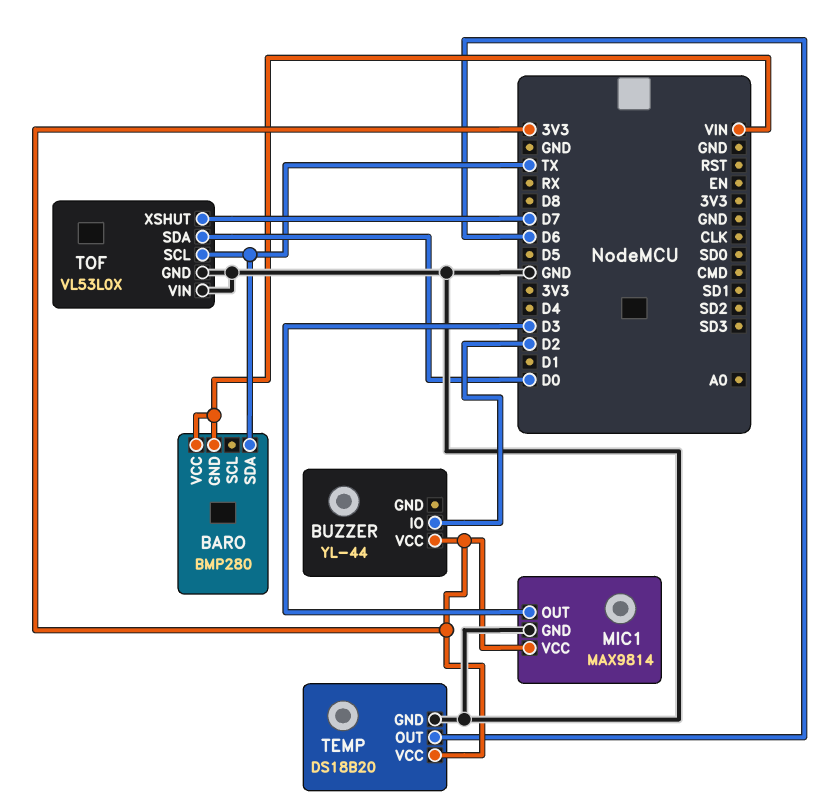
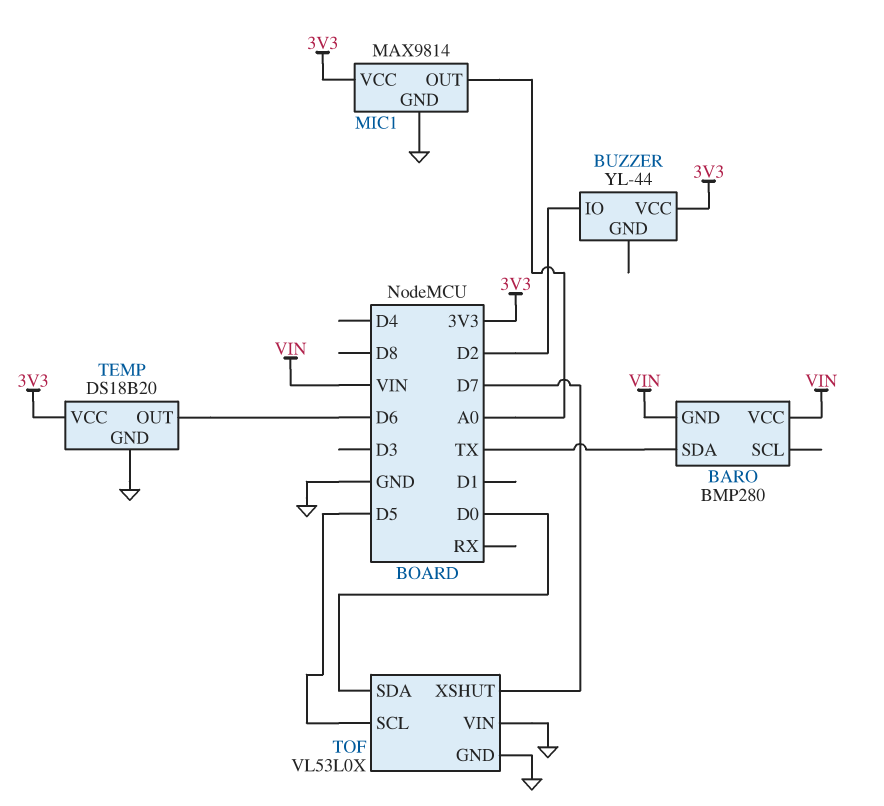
MIC1 pin OUT: D3 -> A0
TOF pin SCL: TX -> D5

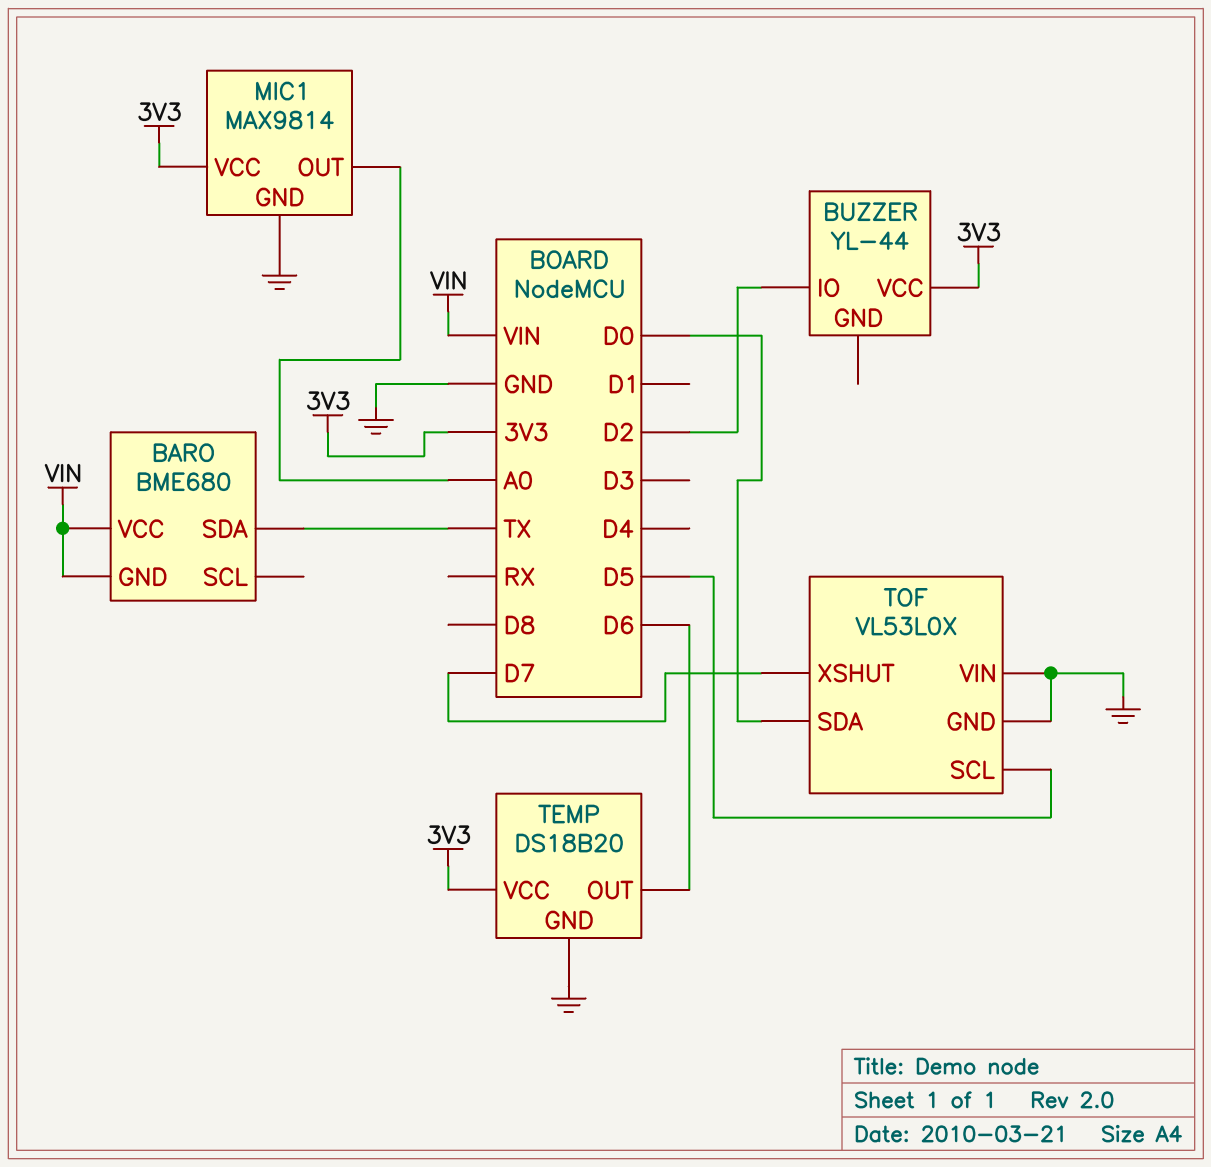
BARO: BMP280 -> BME680

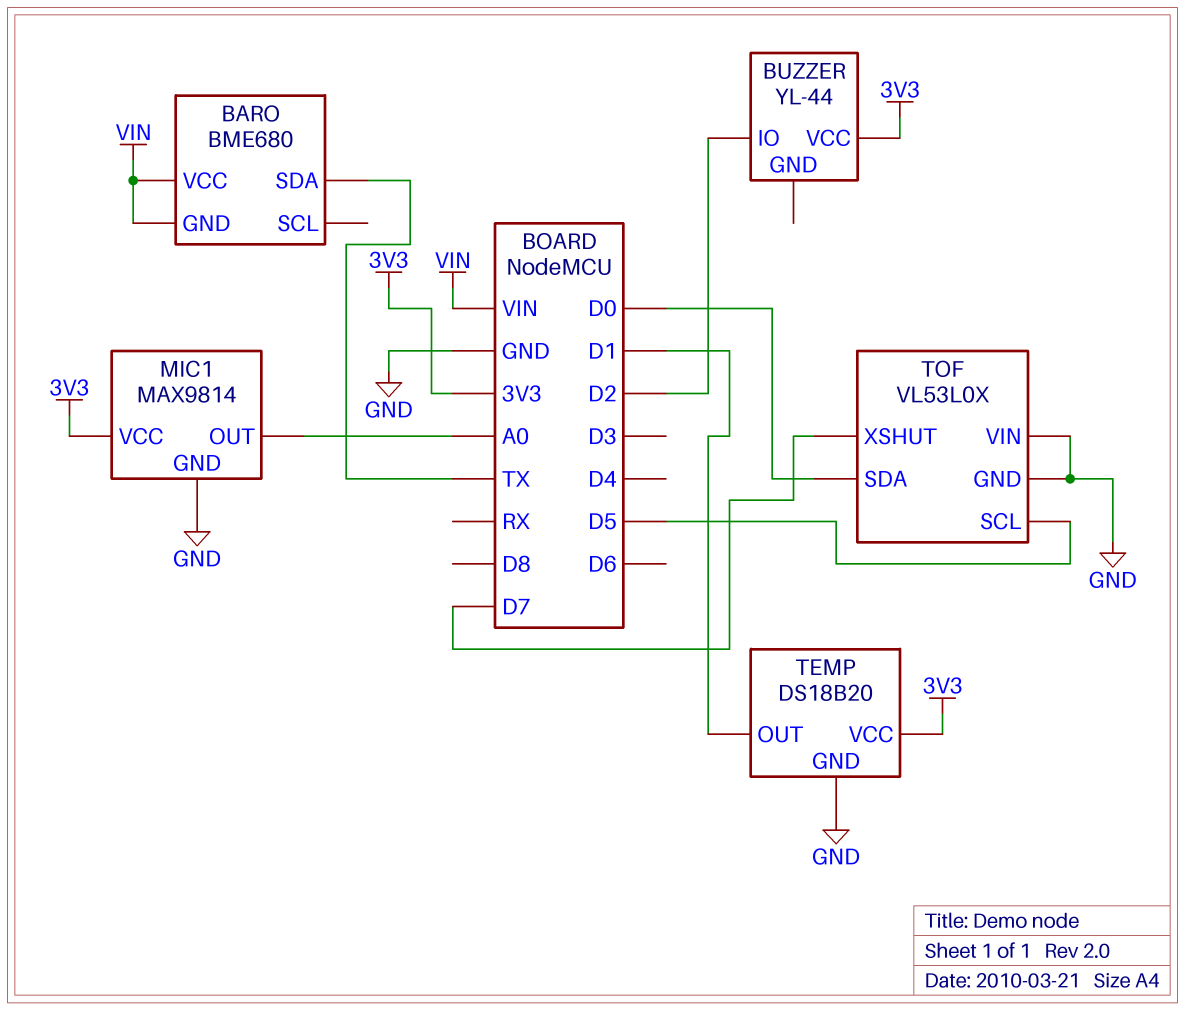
TEMP pin OUT: D6 -> D1

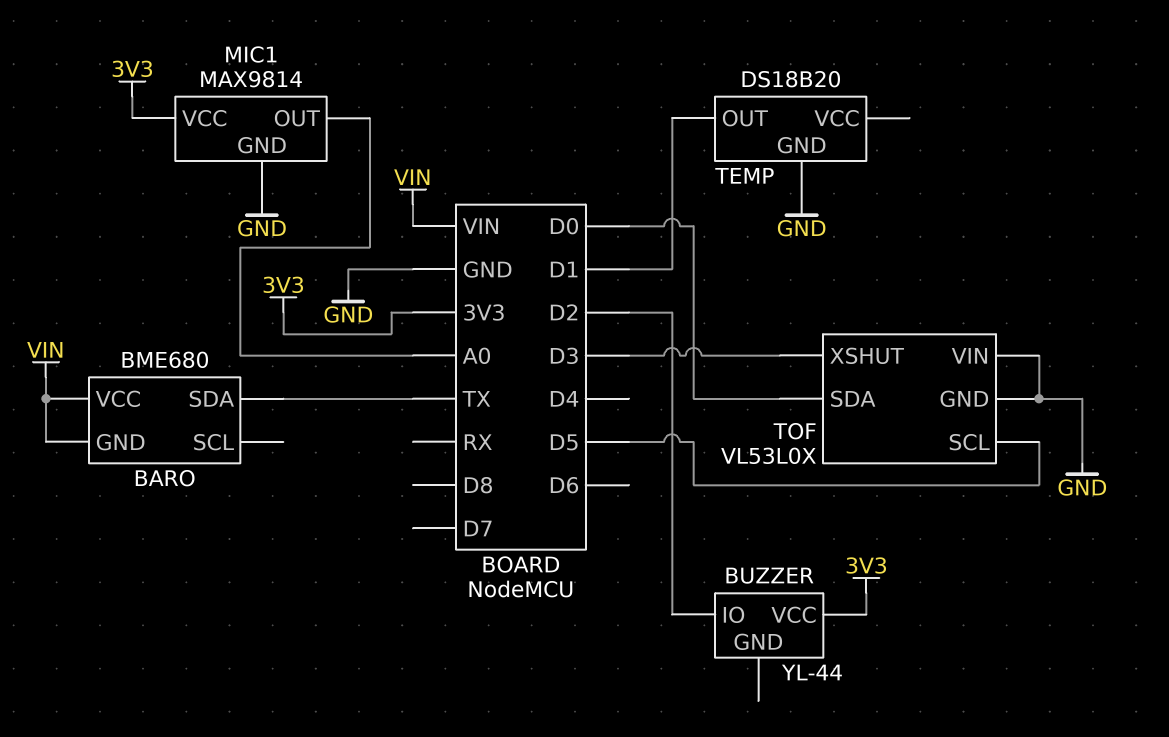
TEMP pin VCC: 3V3 -> none
TOF pin XSHUT: D7 -> D3

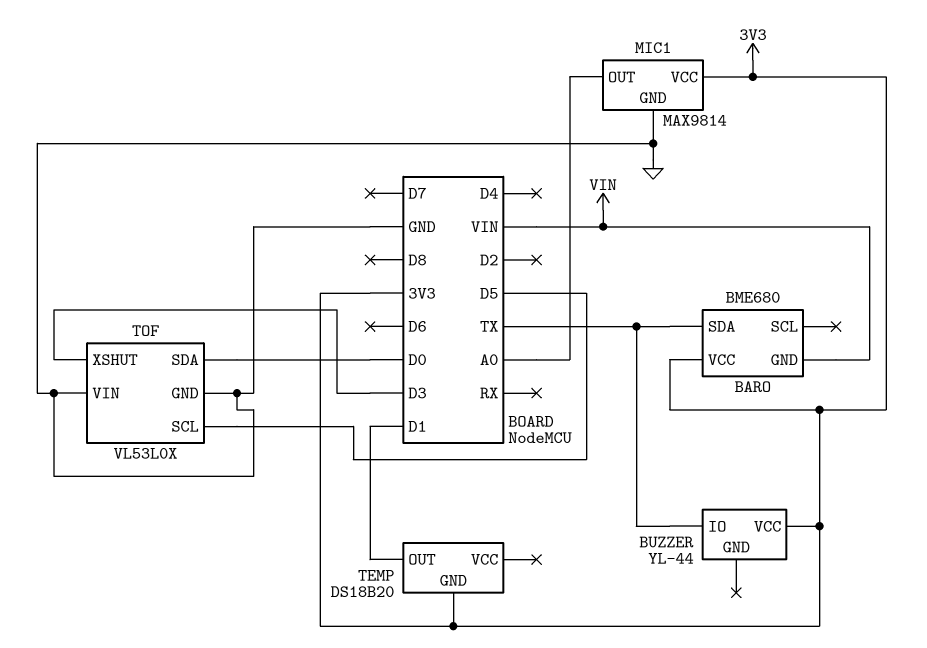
BARO pin VCC: VIN -> 3V3
BUZZER pin IO: D2 -> TX
TEMP pin GND: GND -> 3V3

